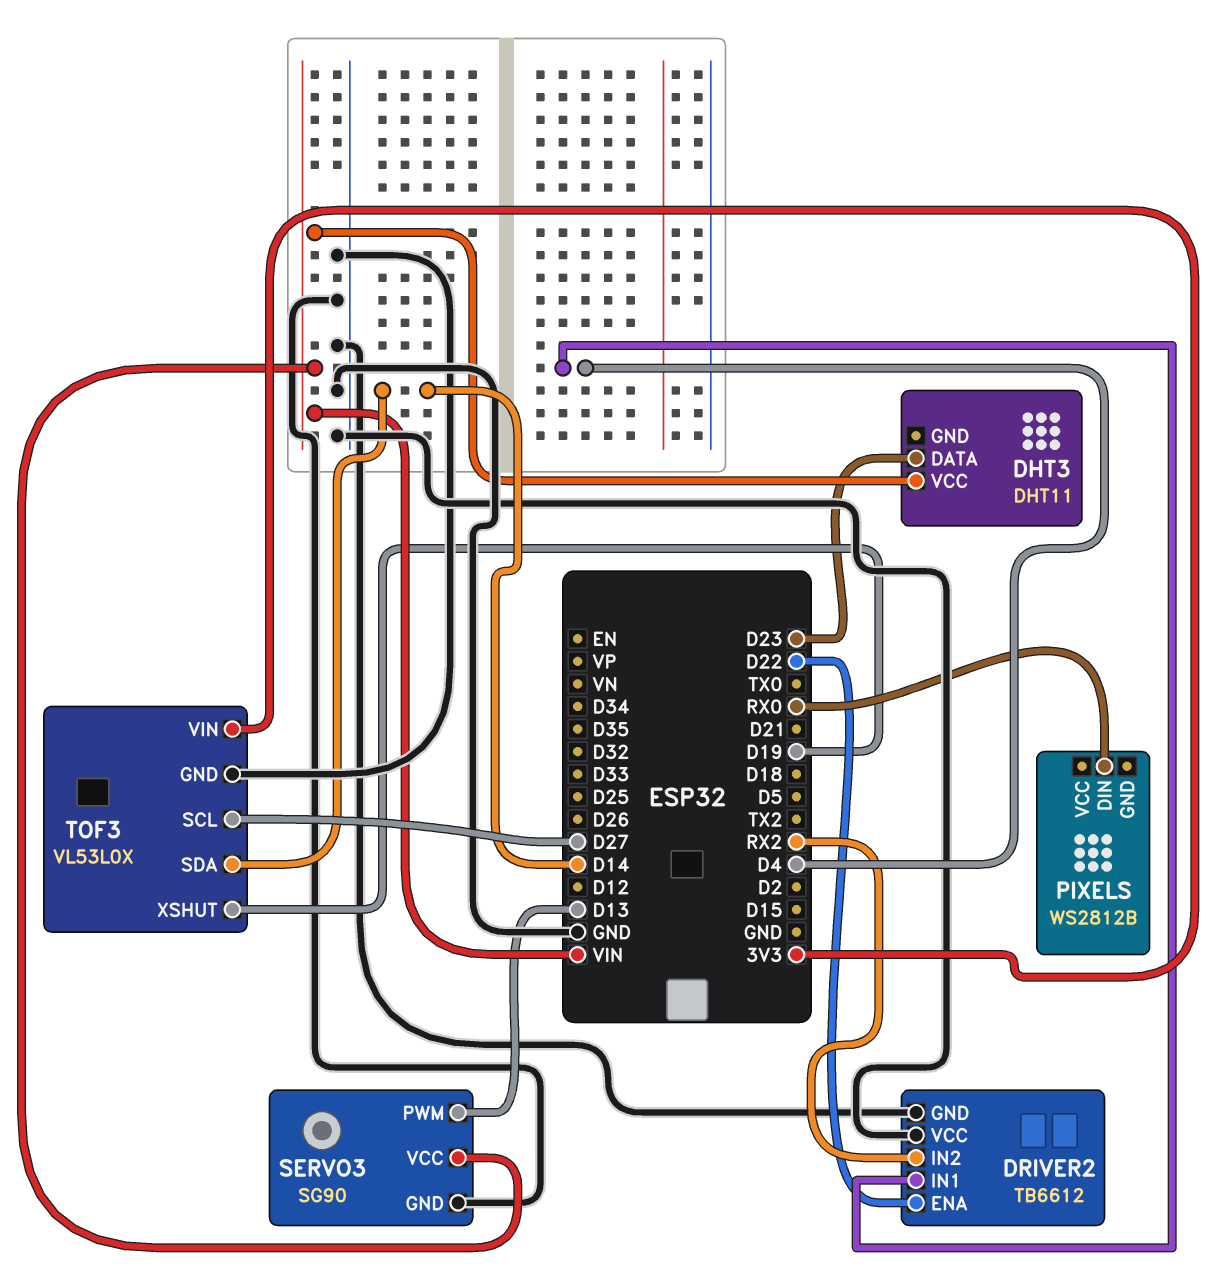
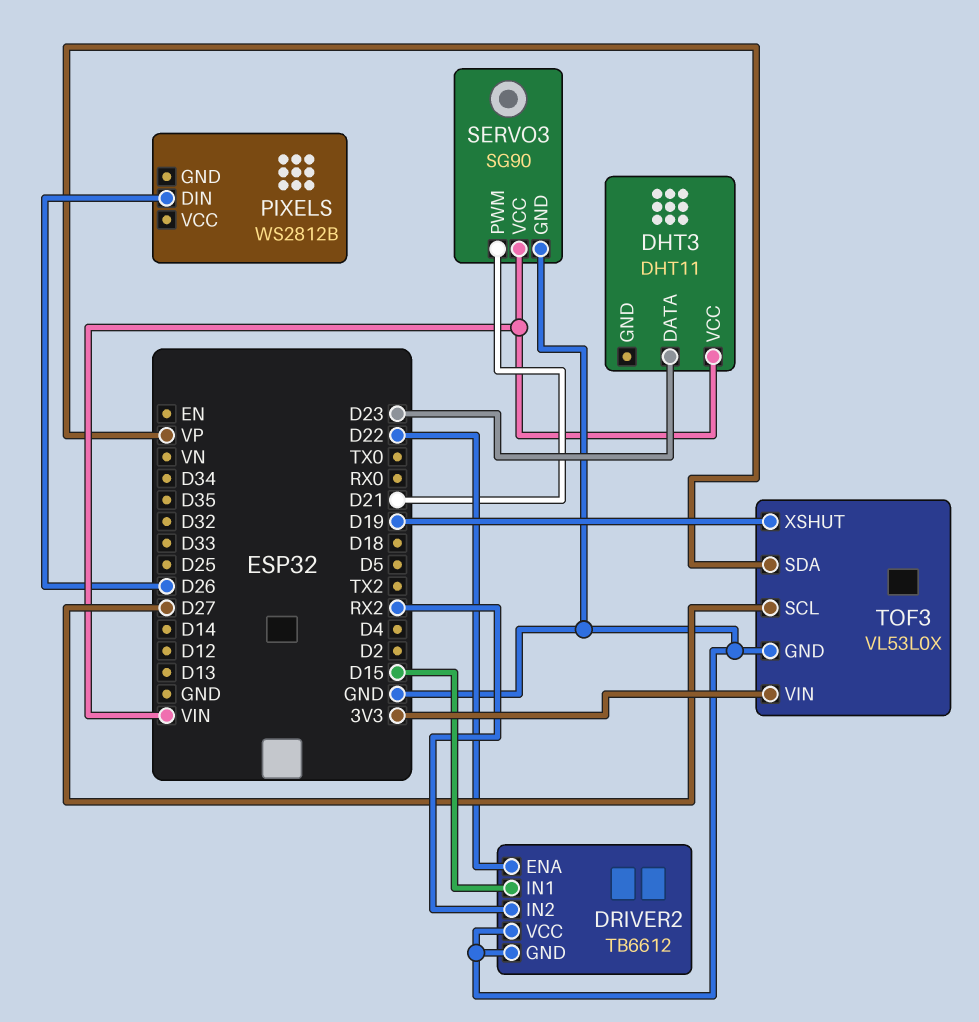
DRIVER2 pin IN1: D4 -> D15
PIXELS pin DIN: RX0 -> D26
SERVO3 pin PWM: D13 -> D21
TOF3 pin SDA: D14 -> VP

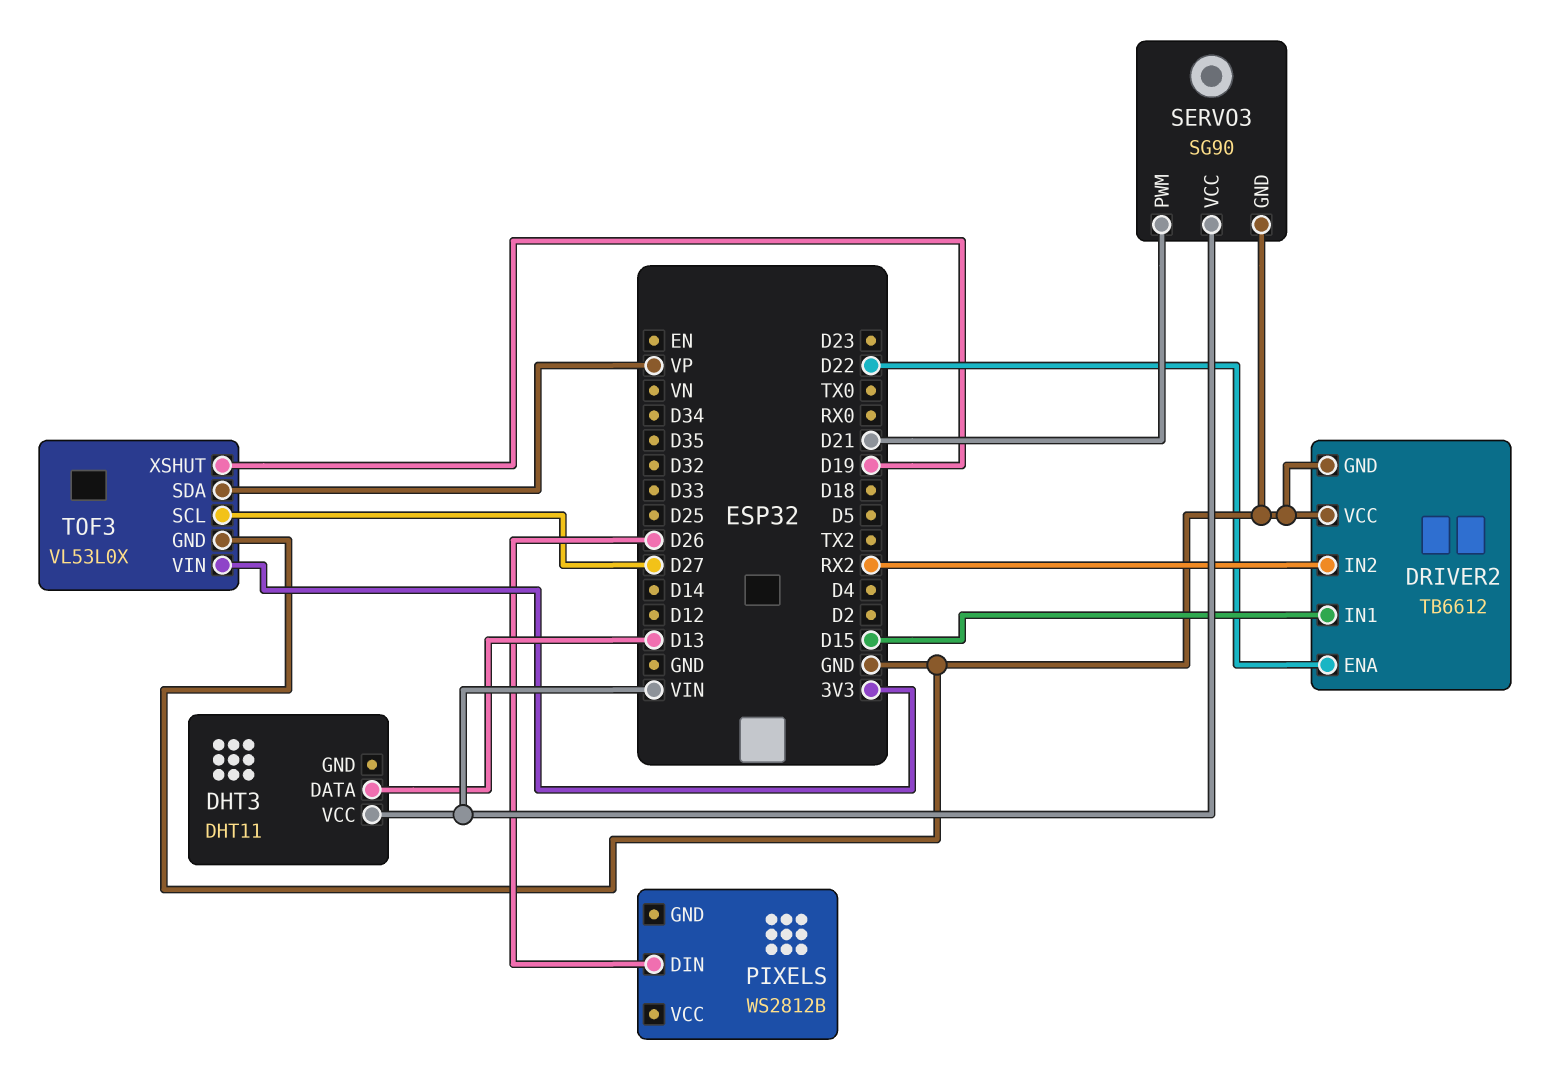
DHT3 pin DATA: D23 -> D13

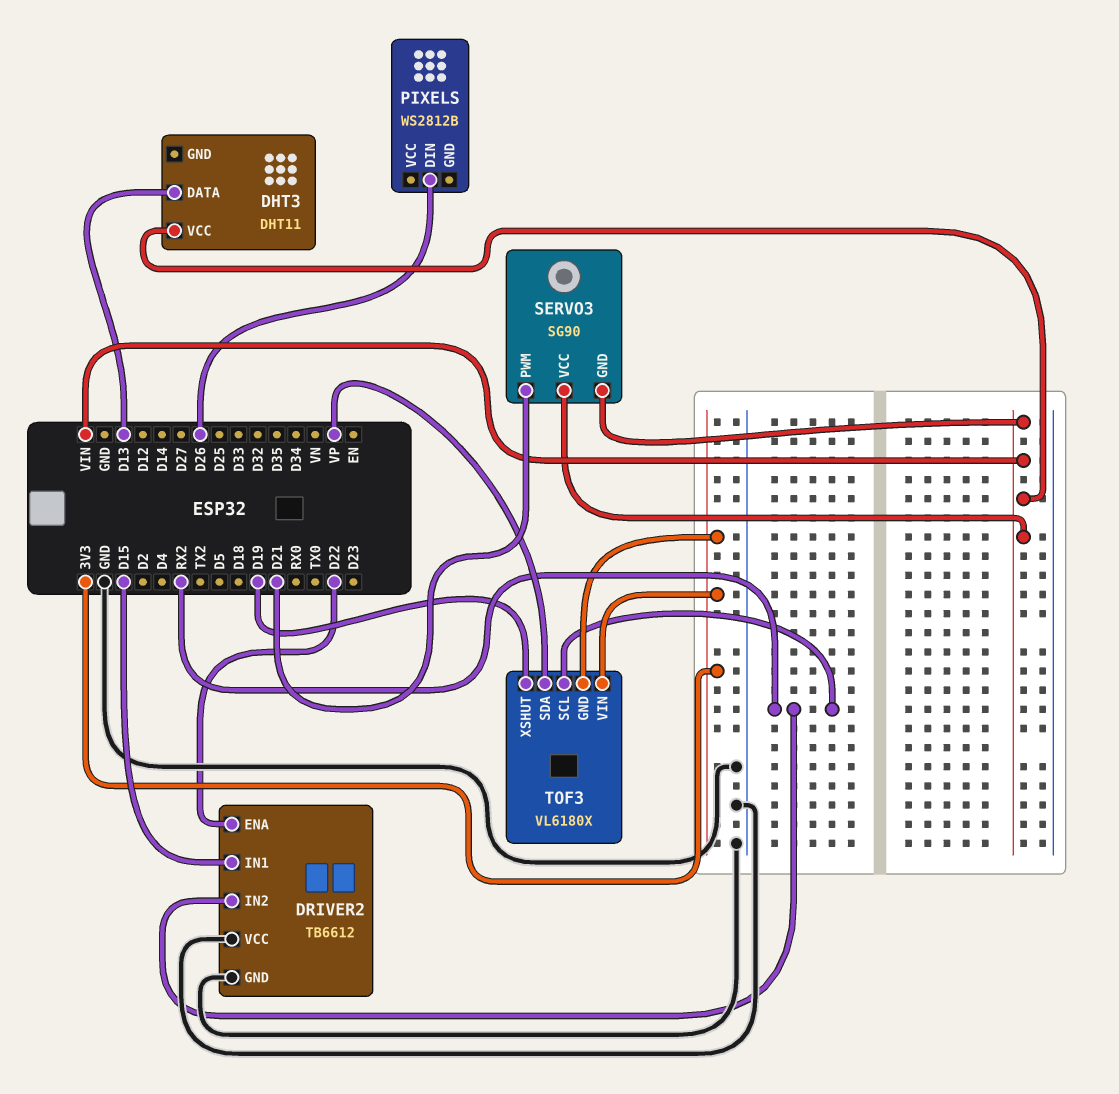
SERVO3 pin GND: GND -> VIN
TOF3: VL53L0X -> VL6180X
TOF3 pin GND: GND -> 3V3
TOF3 pin SCL: D27 -> RX2

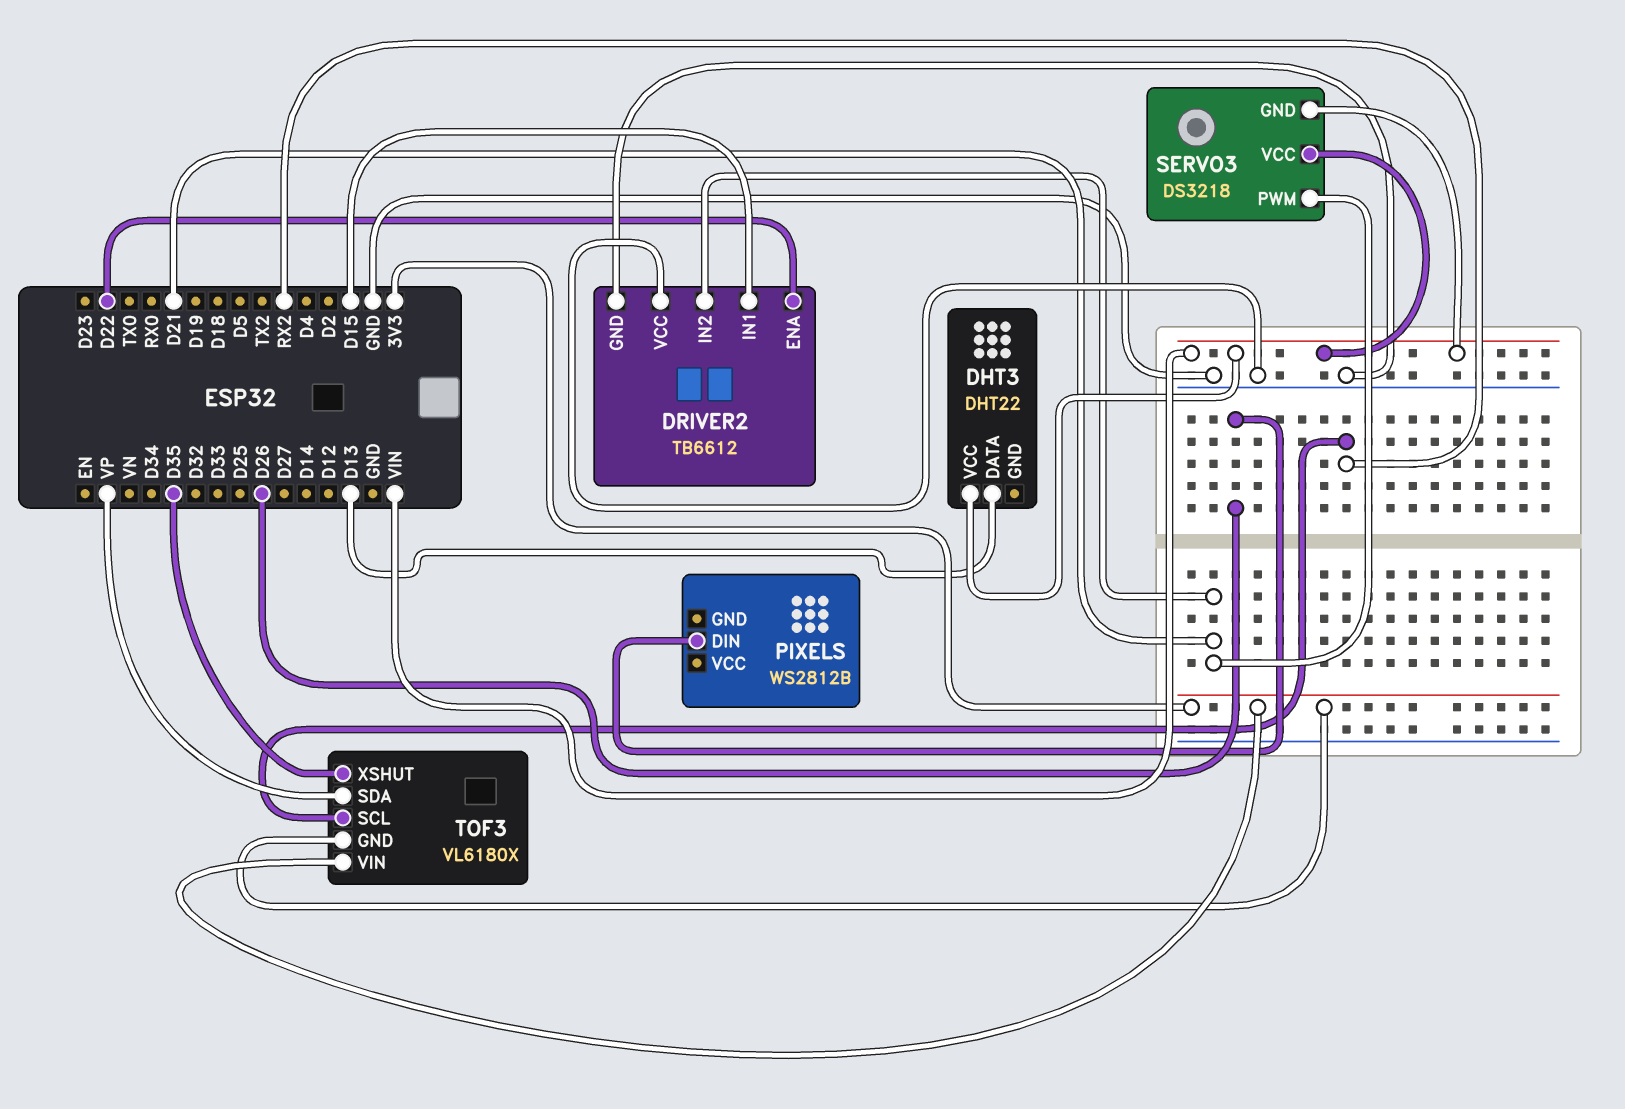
DHT3: DHT11 -> DHT22
DRIVER2 pin IN2: RX2 -> D21
SERVO3: SG90 -> DS3218
TOF3 pin XSHUT: D19 -> D35

